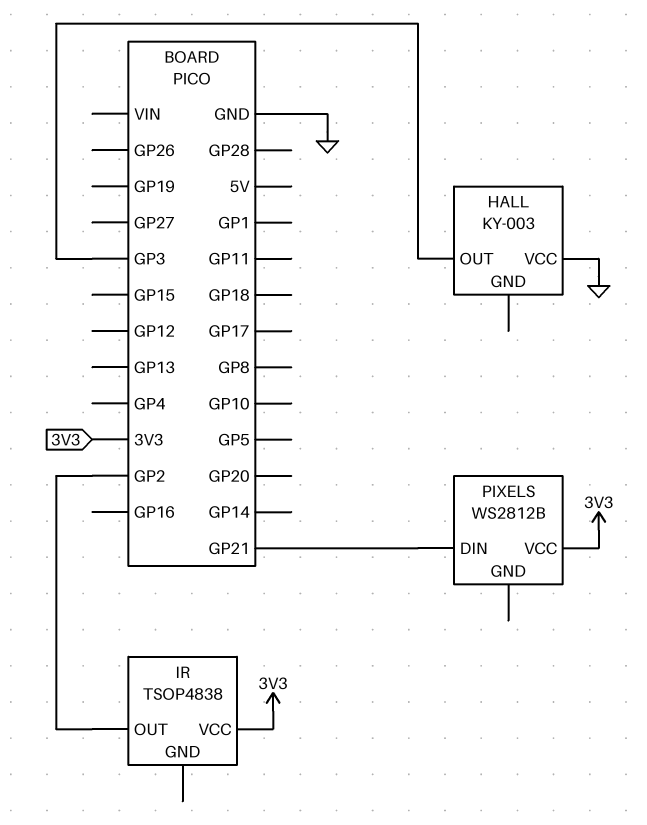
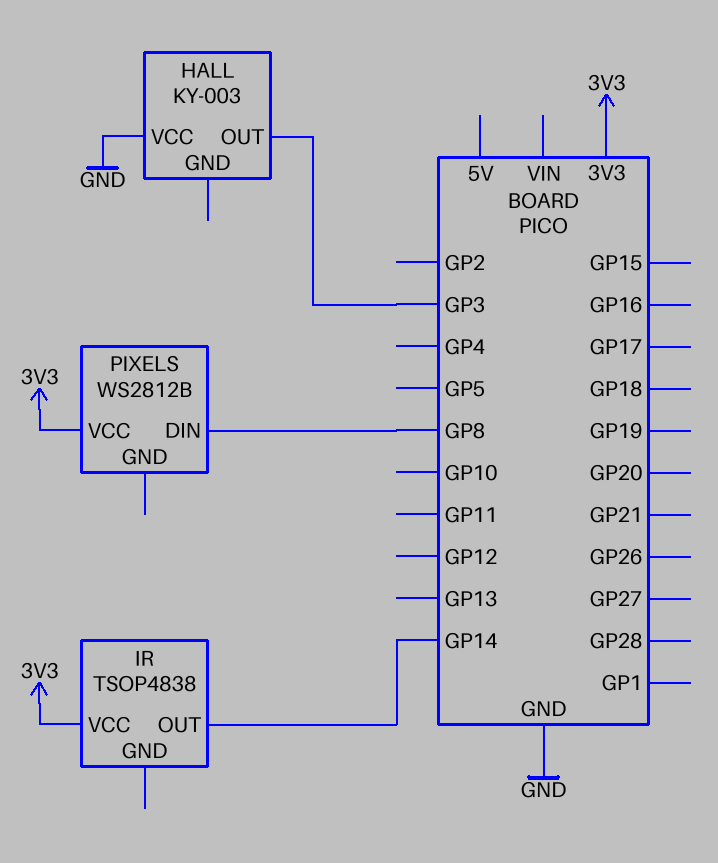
IR pin OUT: GP2 -> GP14
PIXELS pin DIN: GP21 -> GP8

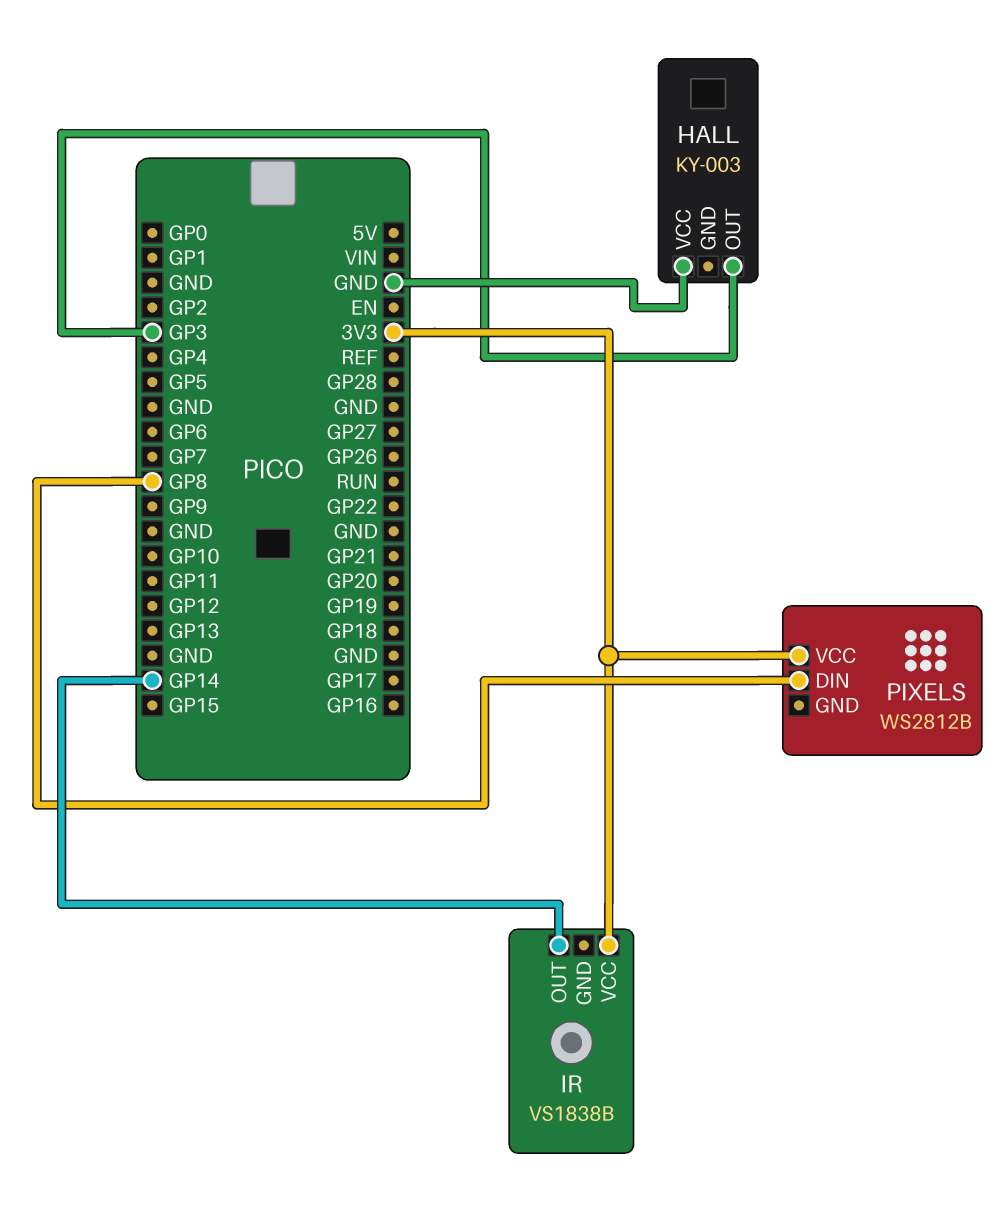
IR: TSOP4838 -> VS1838B

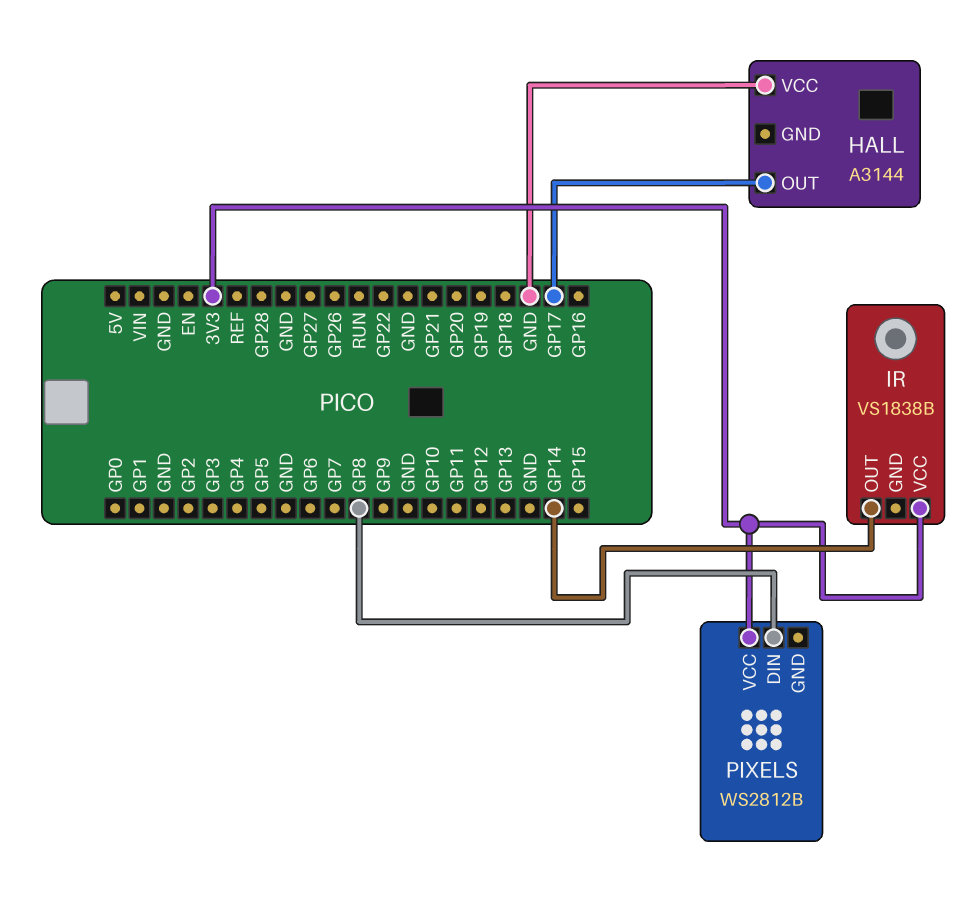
HALL: KY-003 -> A3144
HALL pin OUT: GP3 -> GP17

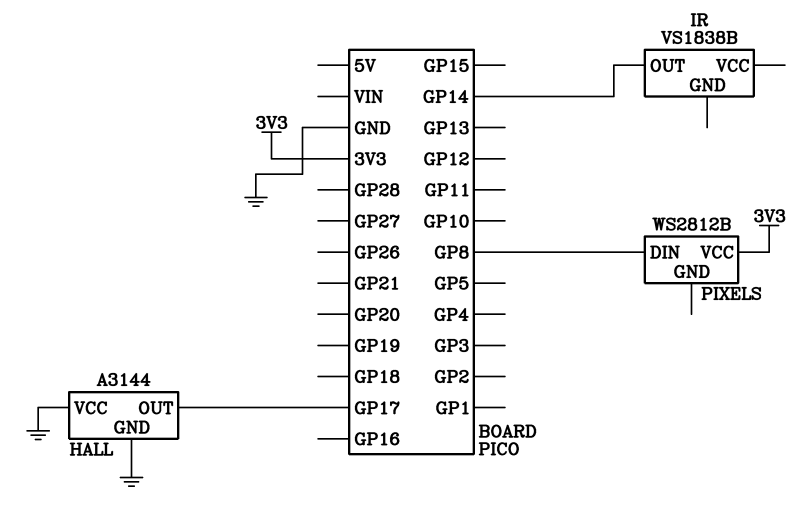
HALL pin GND: none -> GND
IR pin VCC: 3V3 -> none

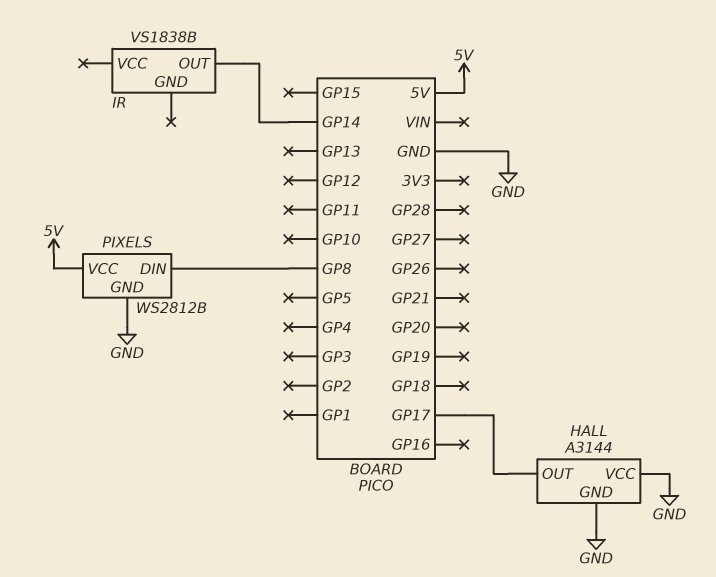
PIXELS pin GND: none -> GND
PIXELS pin VCC: 3V3 -> 5V

